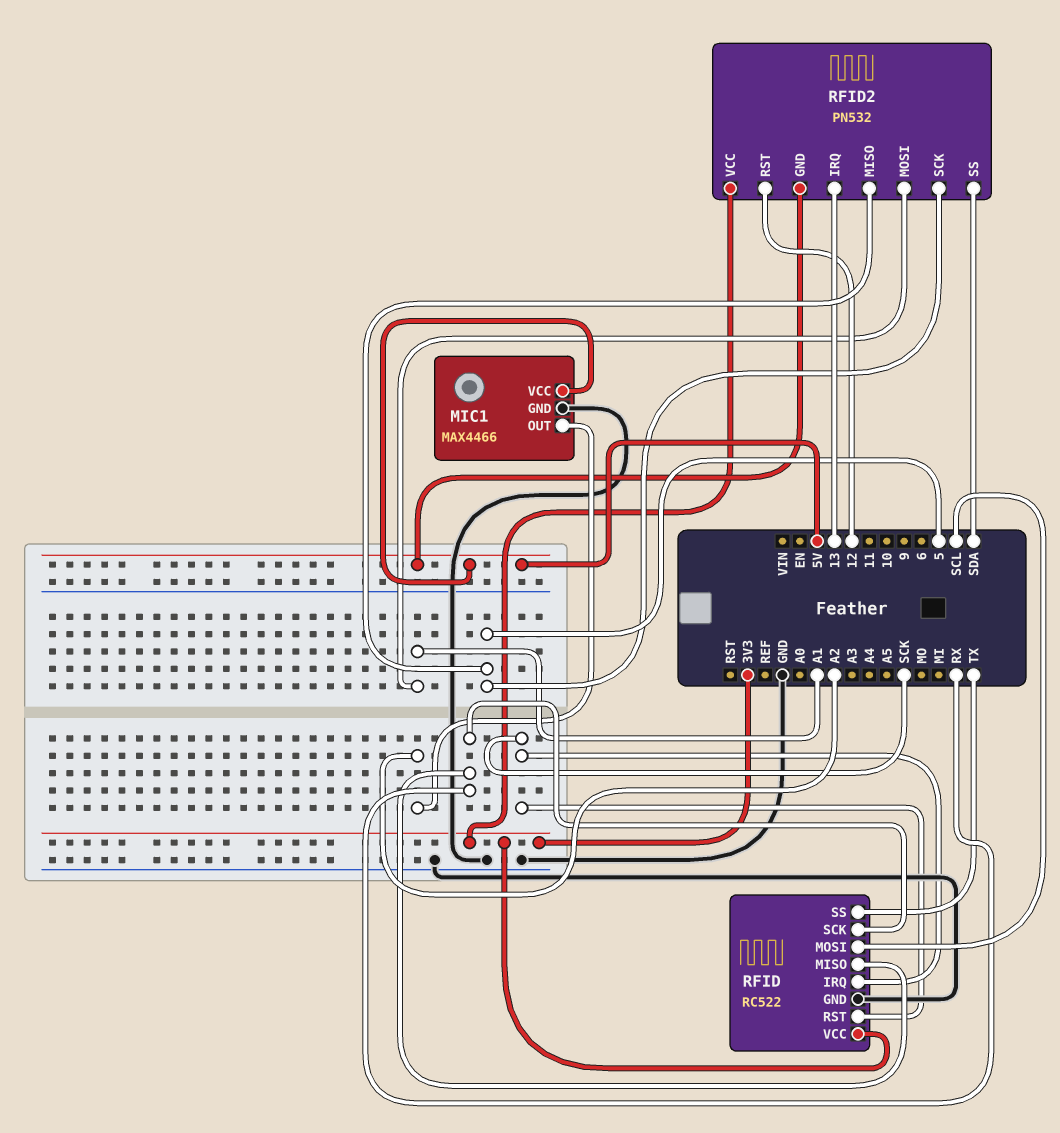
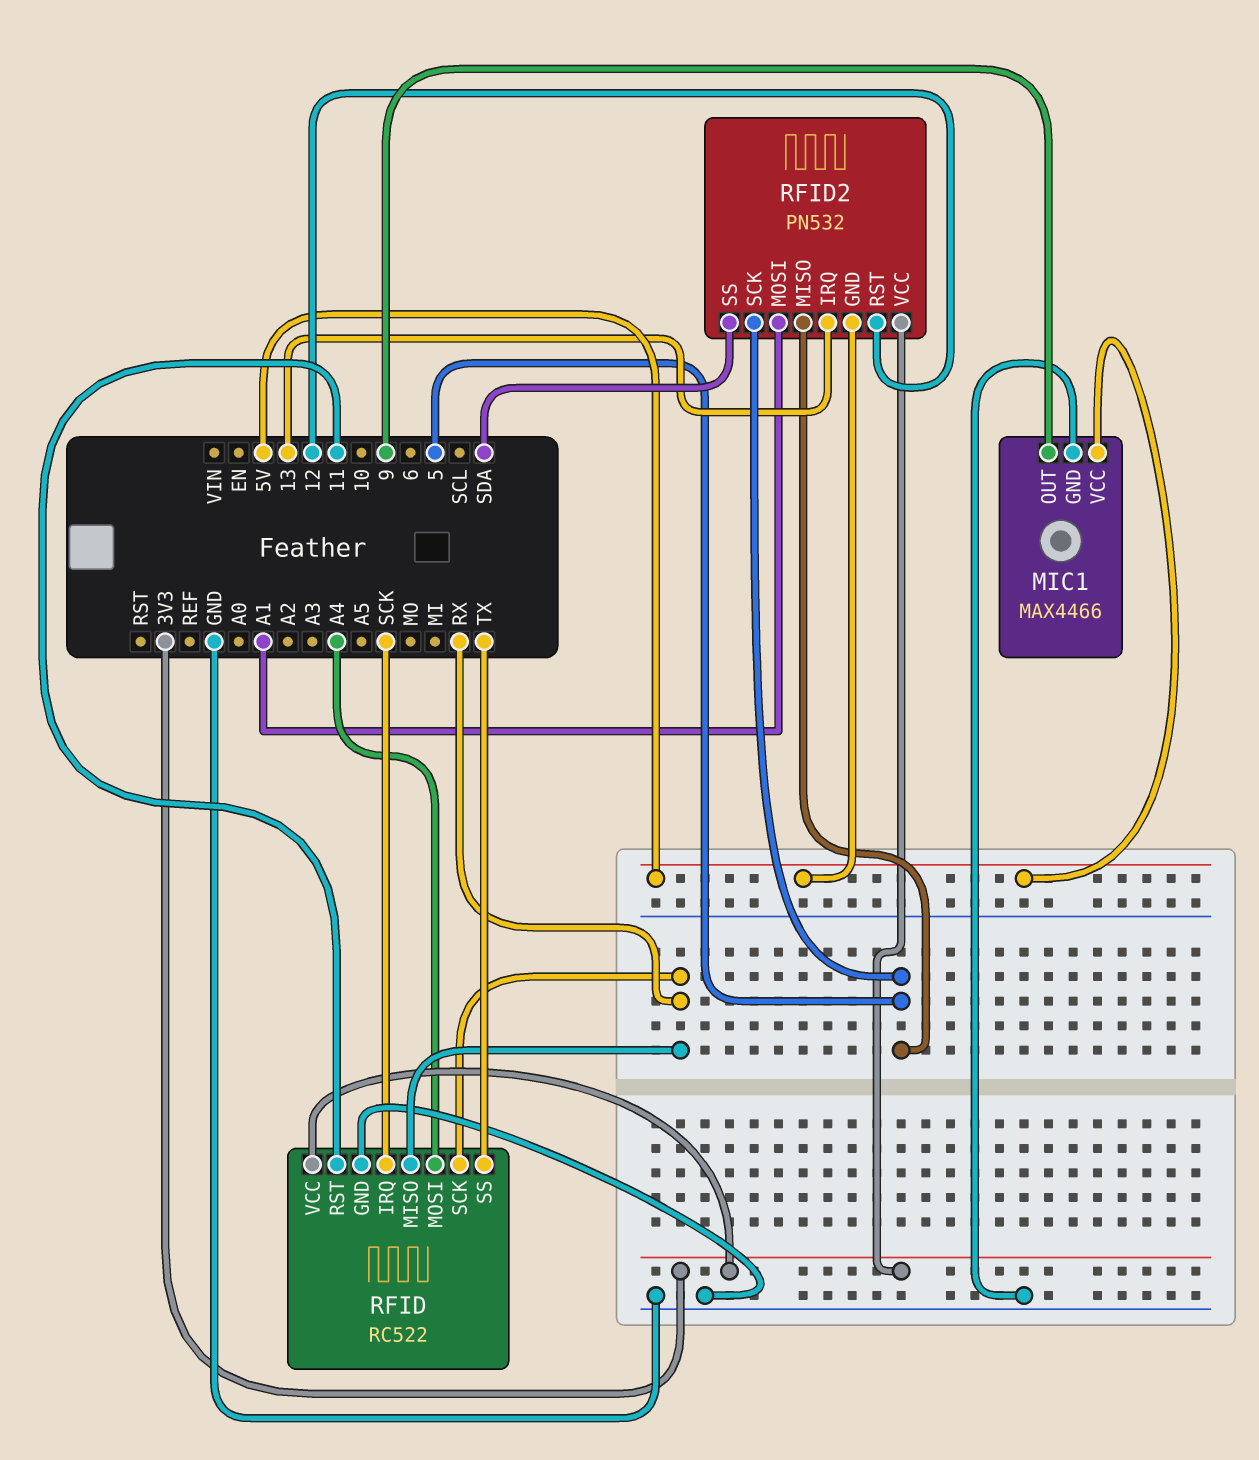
MIC1 pin OUT: A2 -> 9
RFID pin MOSI: SCL -> A4
RFID pin RST: SCK -> 11

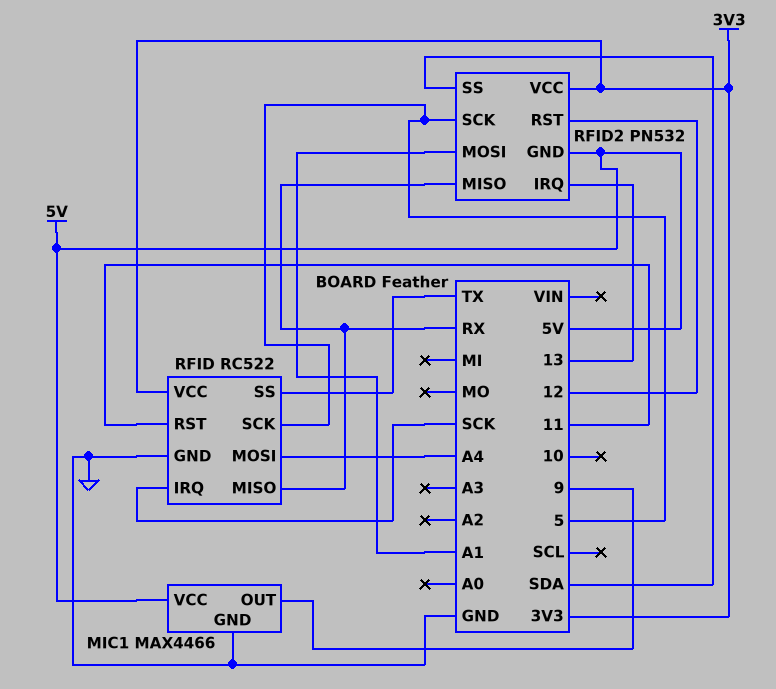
RFID pin SCK: RX -> 5
RFID2 pin MISO: 5 -> RX

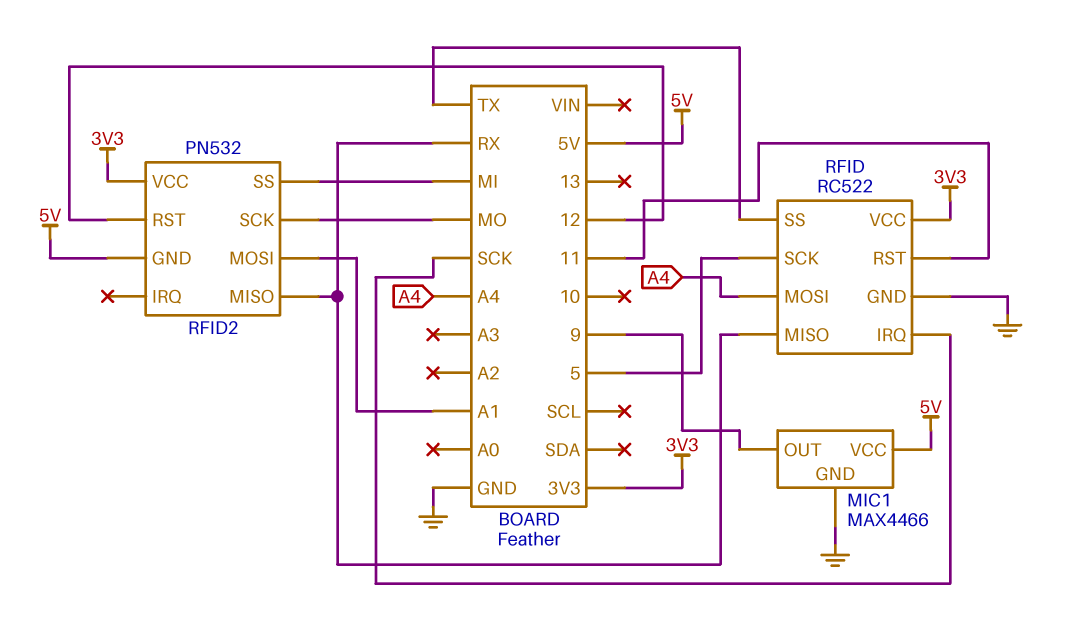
RFID2 pin IRQ: 13 -> none
RFID2 pin SCK: 5 -> MO
RFID2 pin SS: SDA -> MI

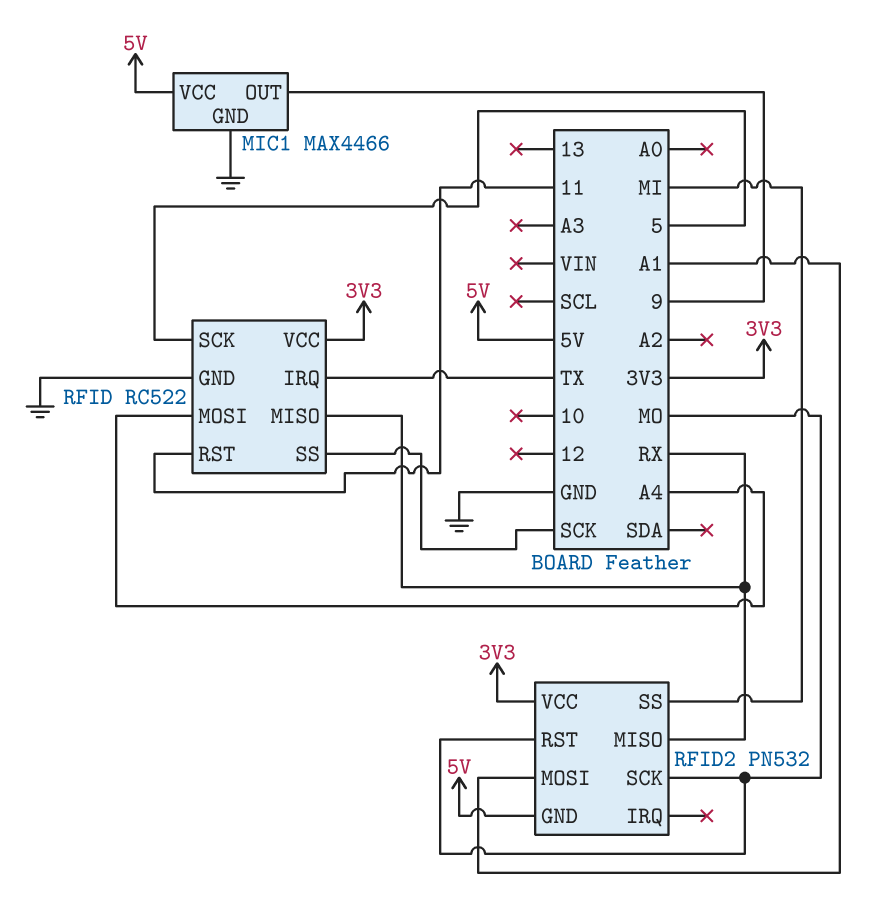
RFID pin IRQ: SCK -> TX
RFID pin SS: TX -> SCK
RFID2 pin RST: 12 -> MO

